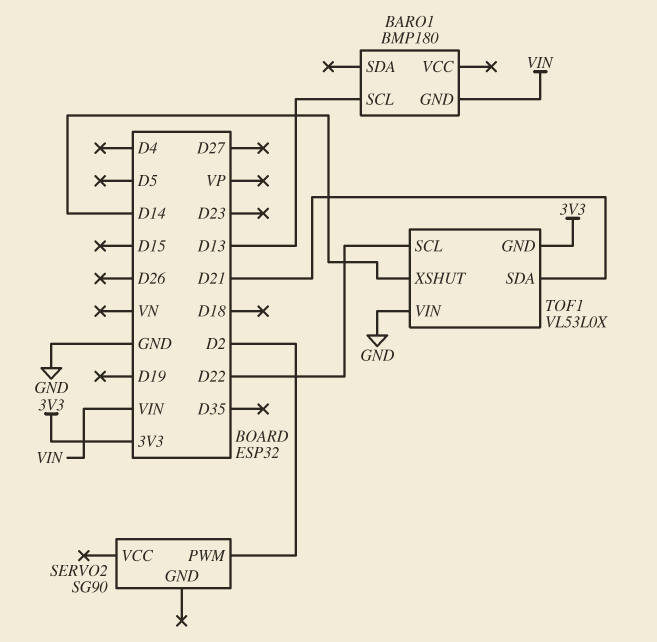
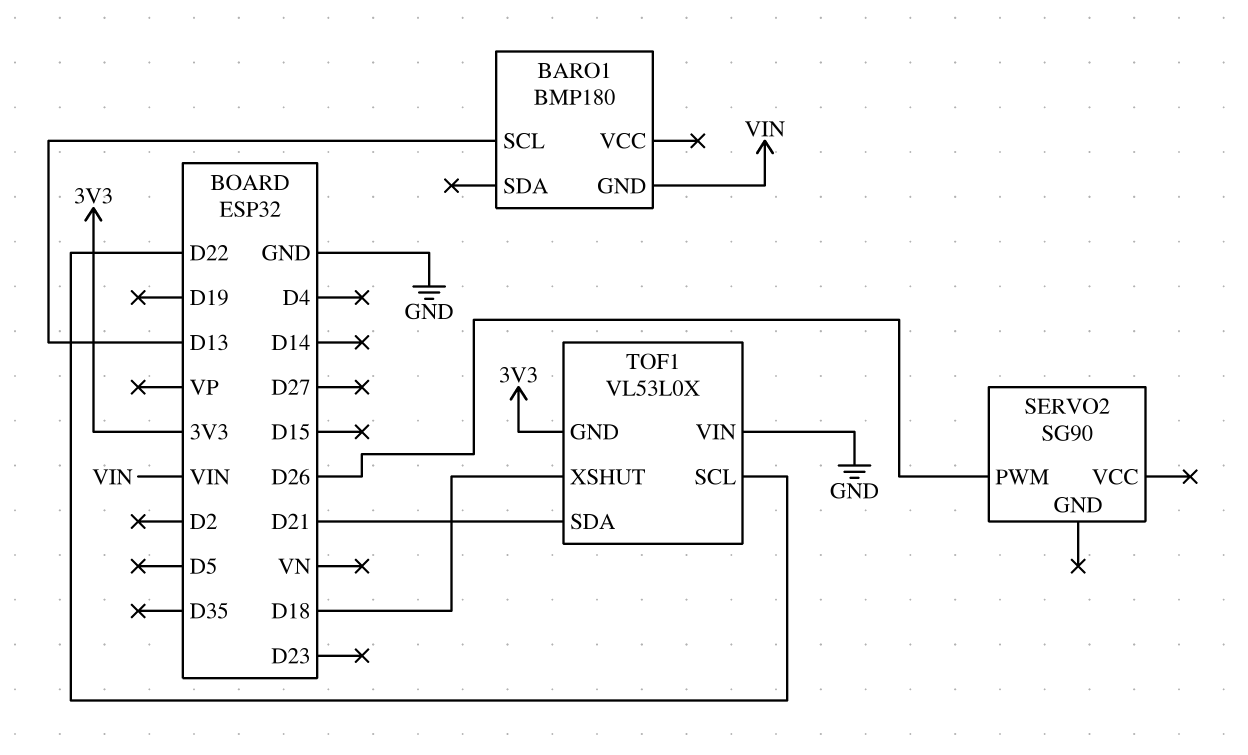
SERVO2 pin PWM: D2 -> D26
TOF1 pin XSHUT: D14 -> D18

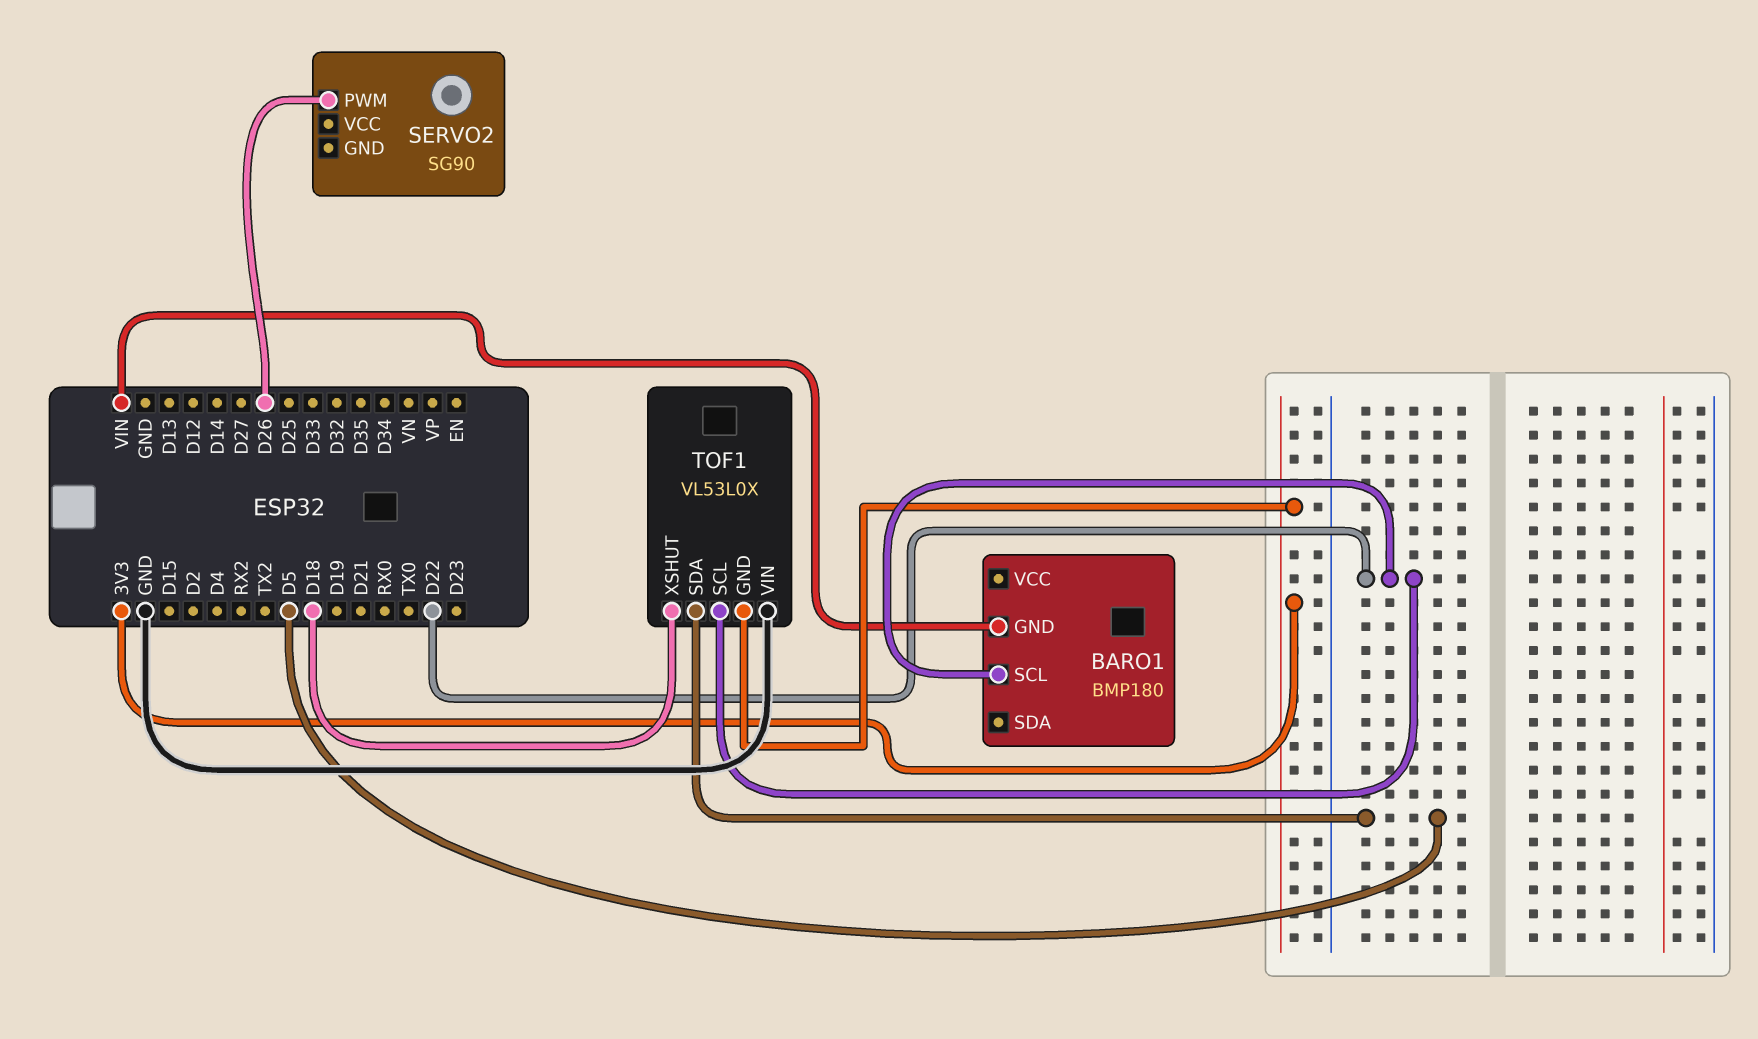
BARO1 pin SCL: D13 -> D22
TOF1 pin SDA: D21 -> D5

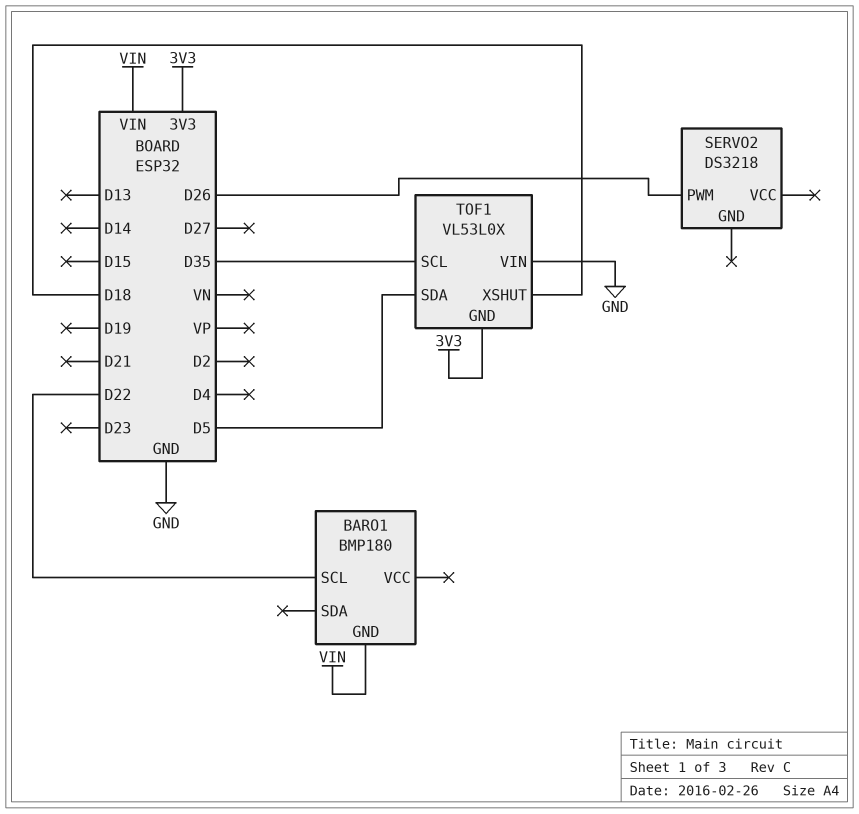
SERVO2: SG90 -> DS3218
TOF1 pin SCL: D22 -> D35

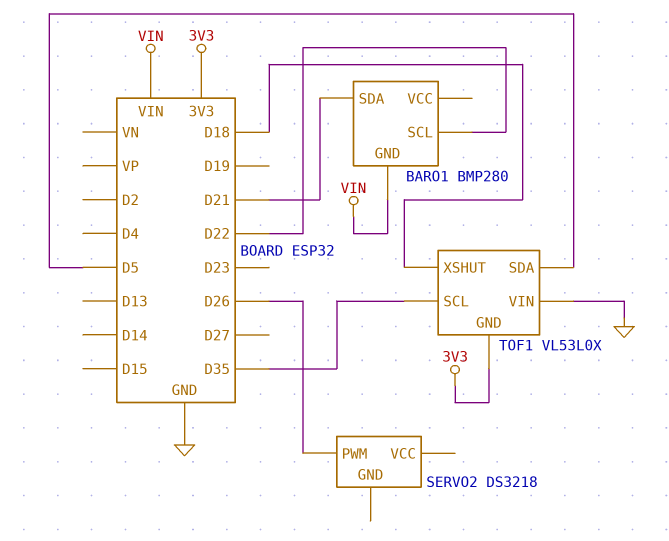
BARO1: BMP180 -> BMP280
BARO1 pin SDA: none -> D21

